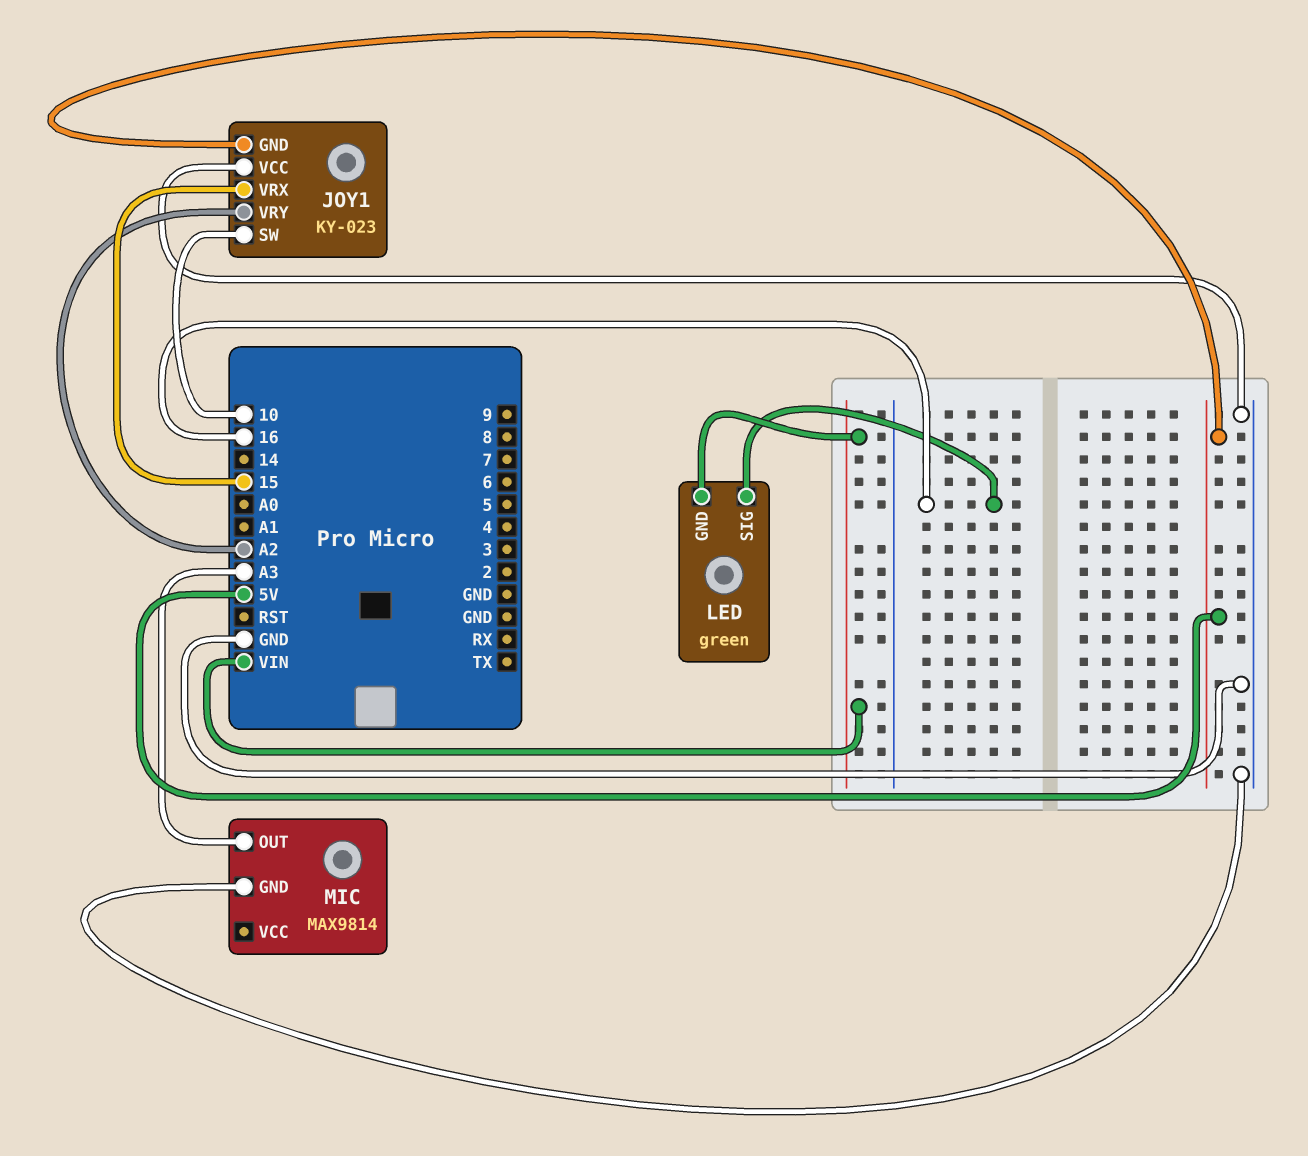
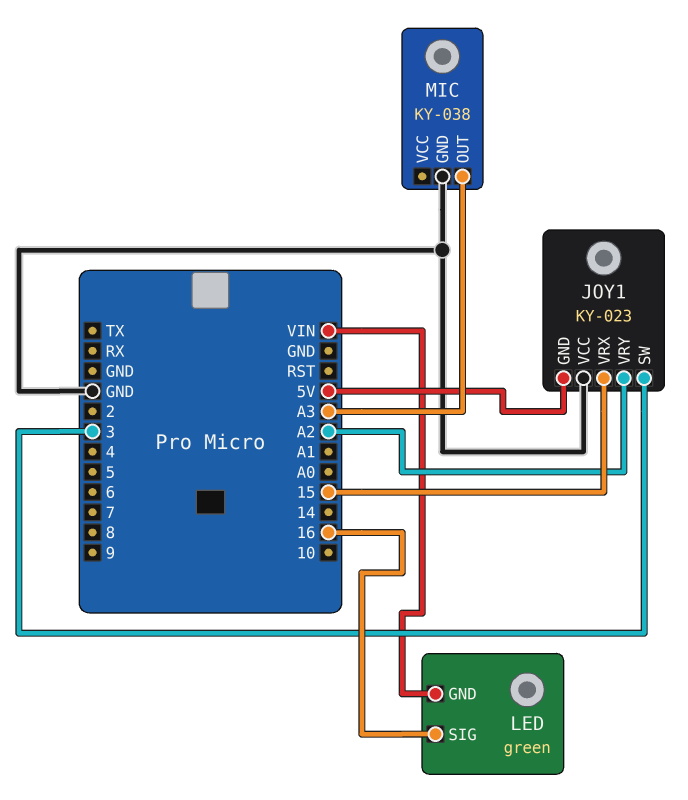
JOY1 pin SW: 10 -> 3
MIC: MAX9814 -> KY-038

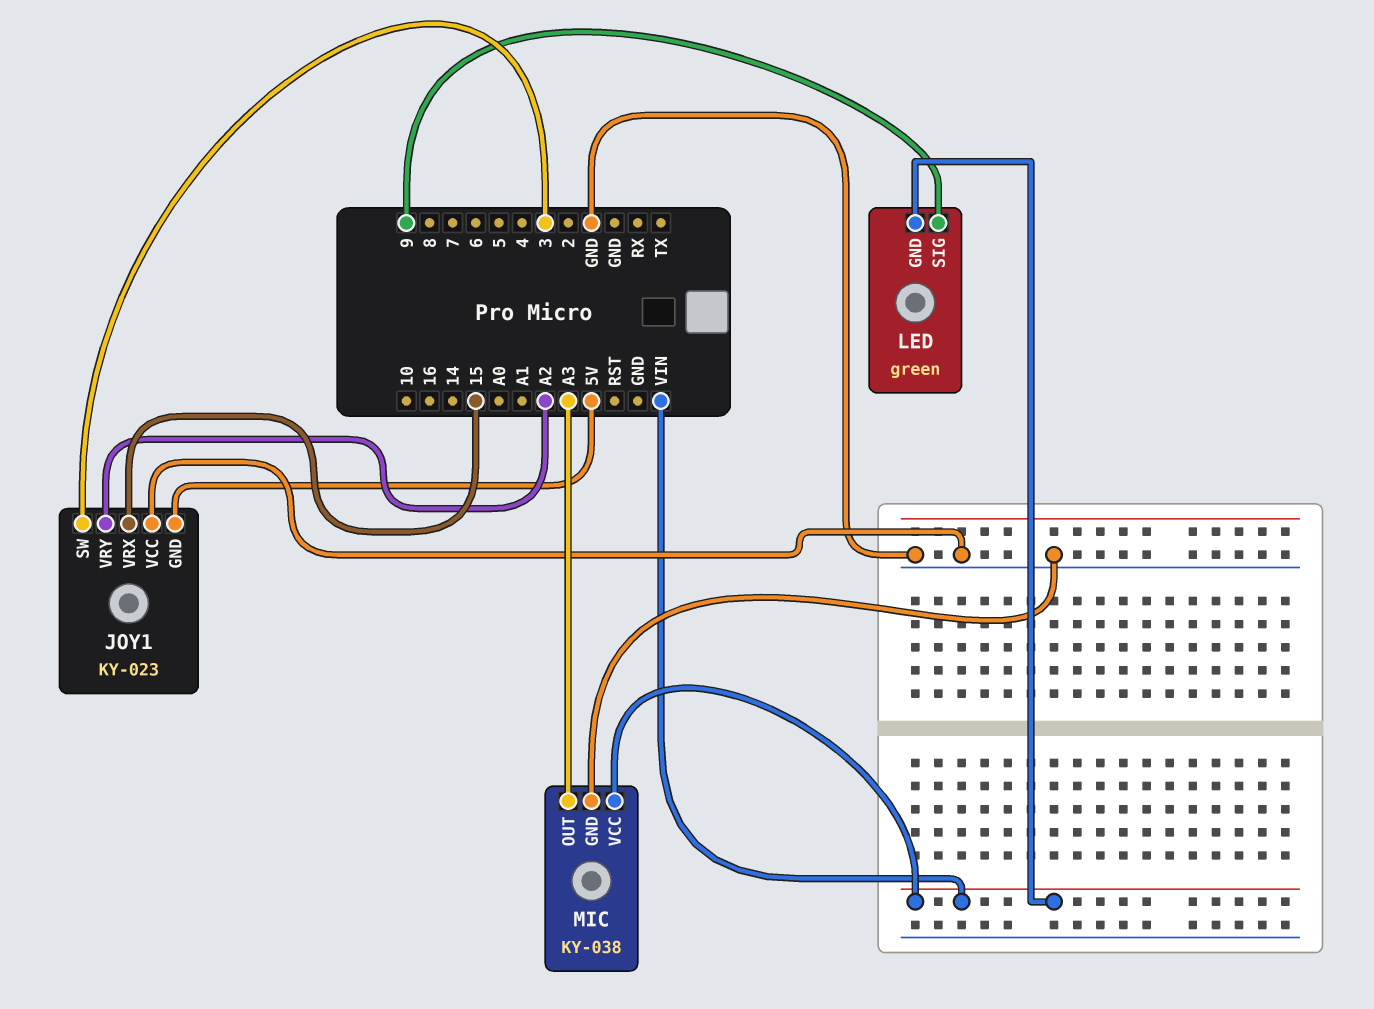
LED pin SIG: 16 -> 9
MIC pin VCC: none -> VIN

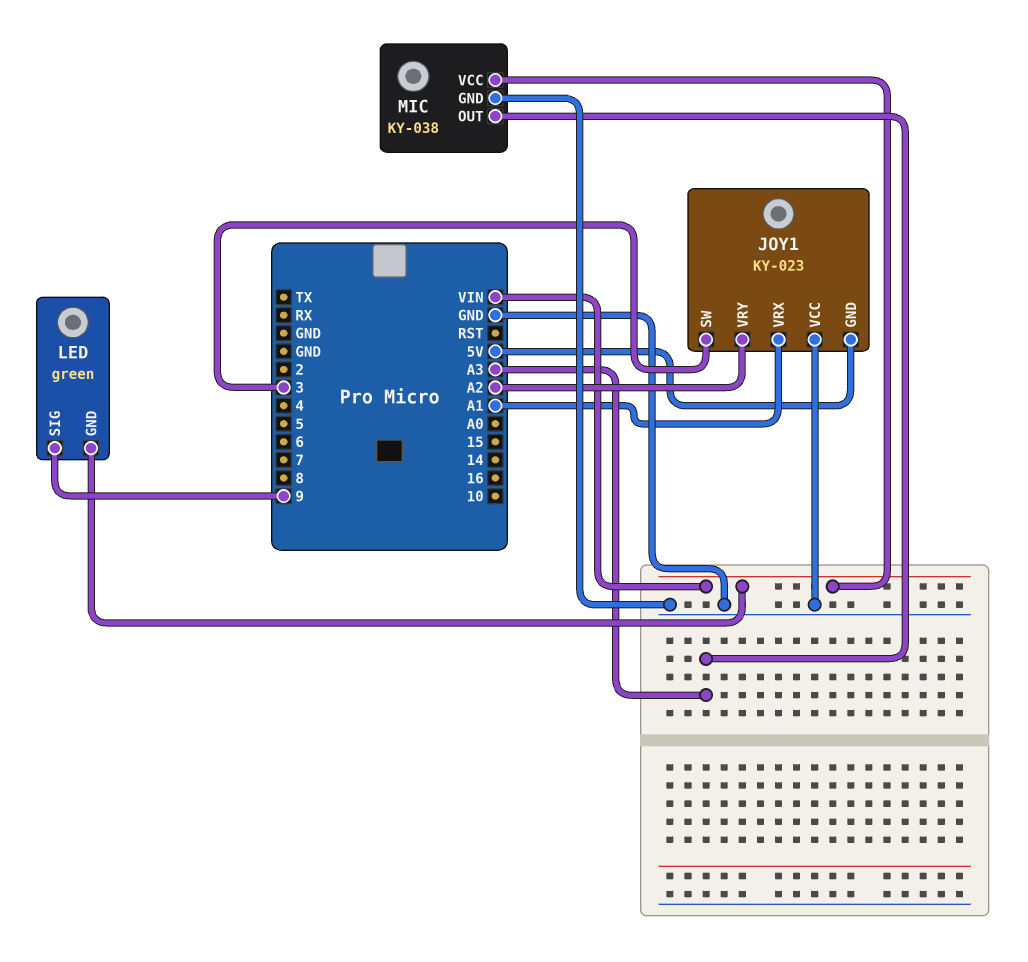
JOY1 pin VRX: 15 -> A1

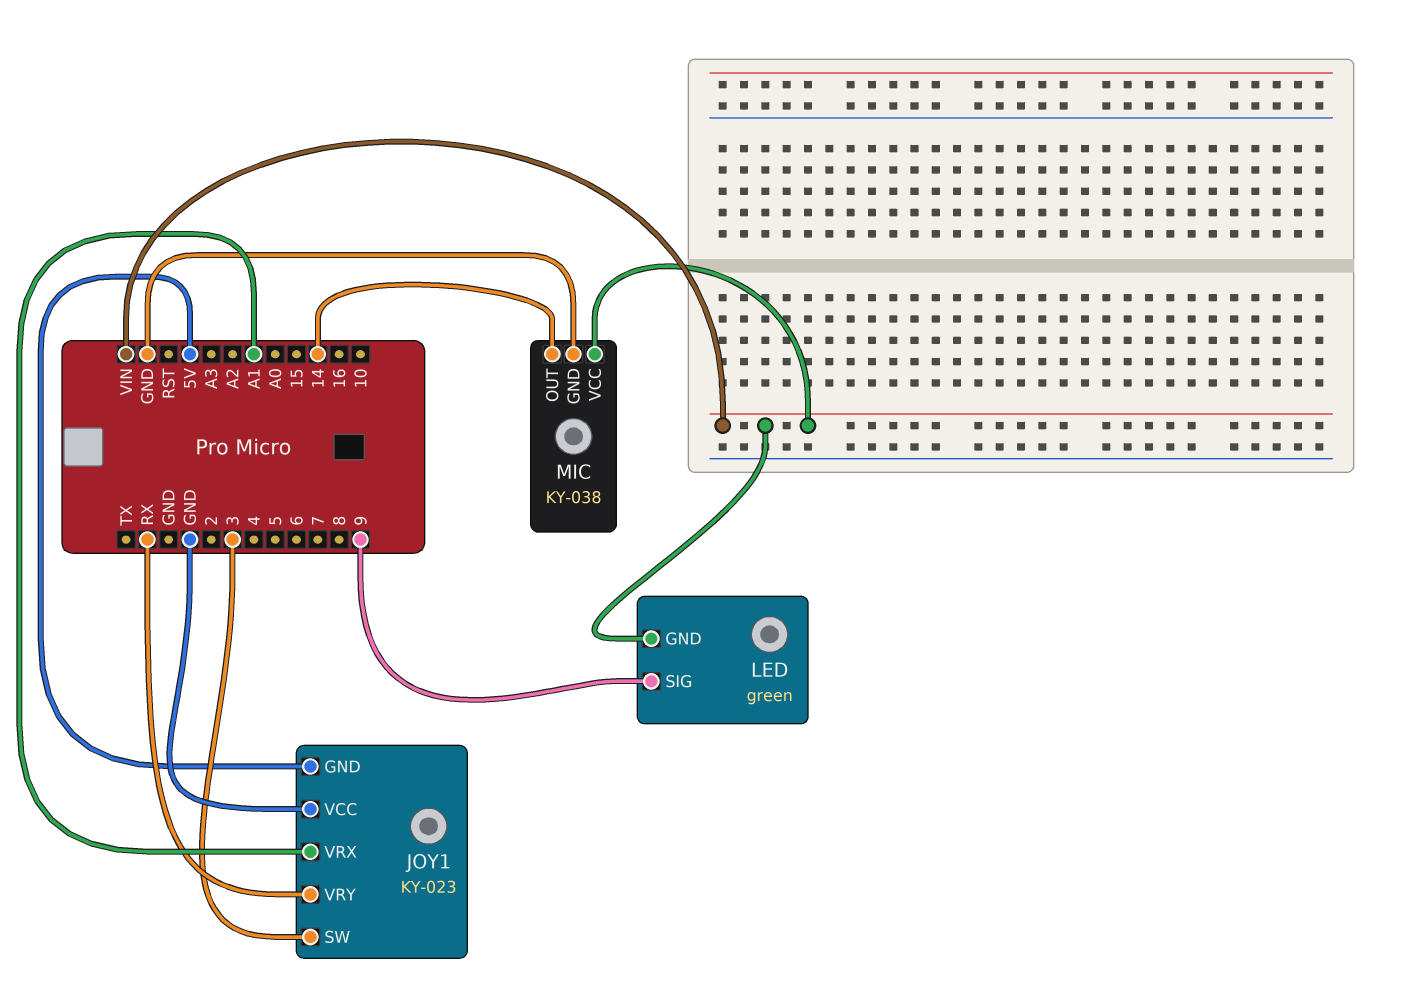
JOY1 pin VRY: A2 -> RX
MIC pin OUT: A3 -> 14

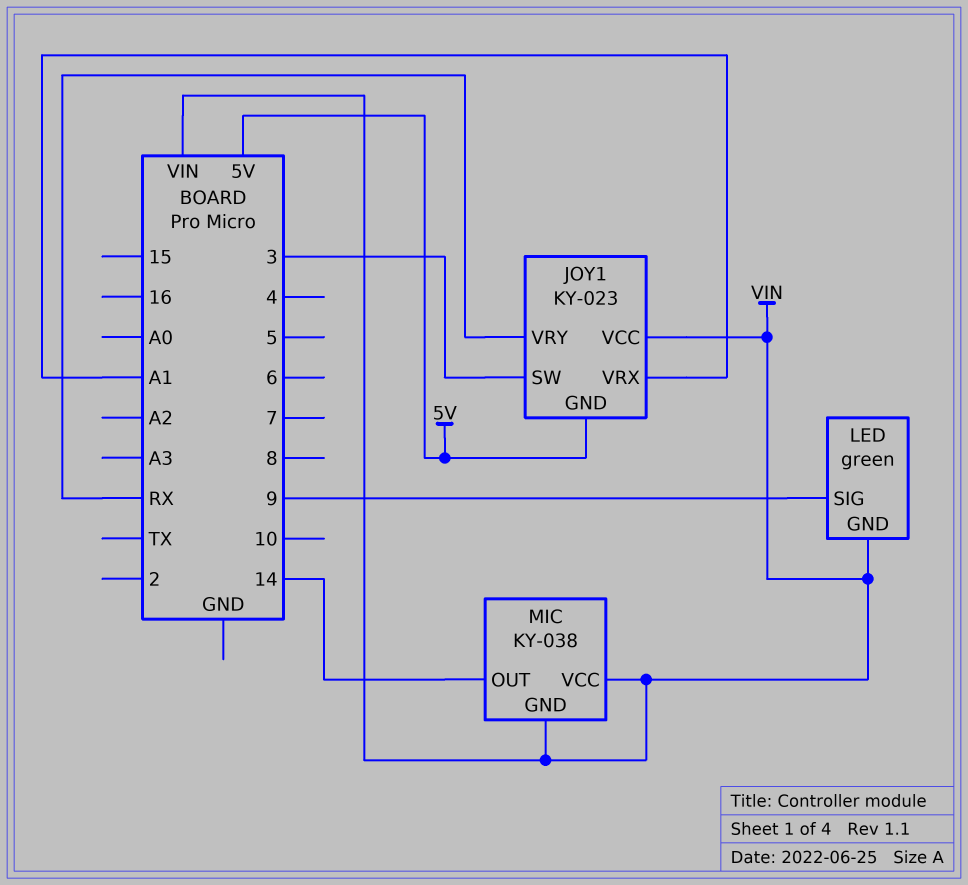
JOY1 pin VCC: GND -> VIN
MIC pin GND: GND -> VIN

